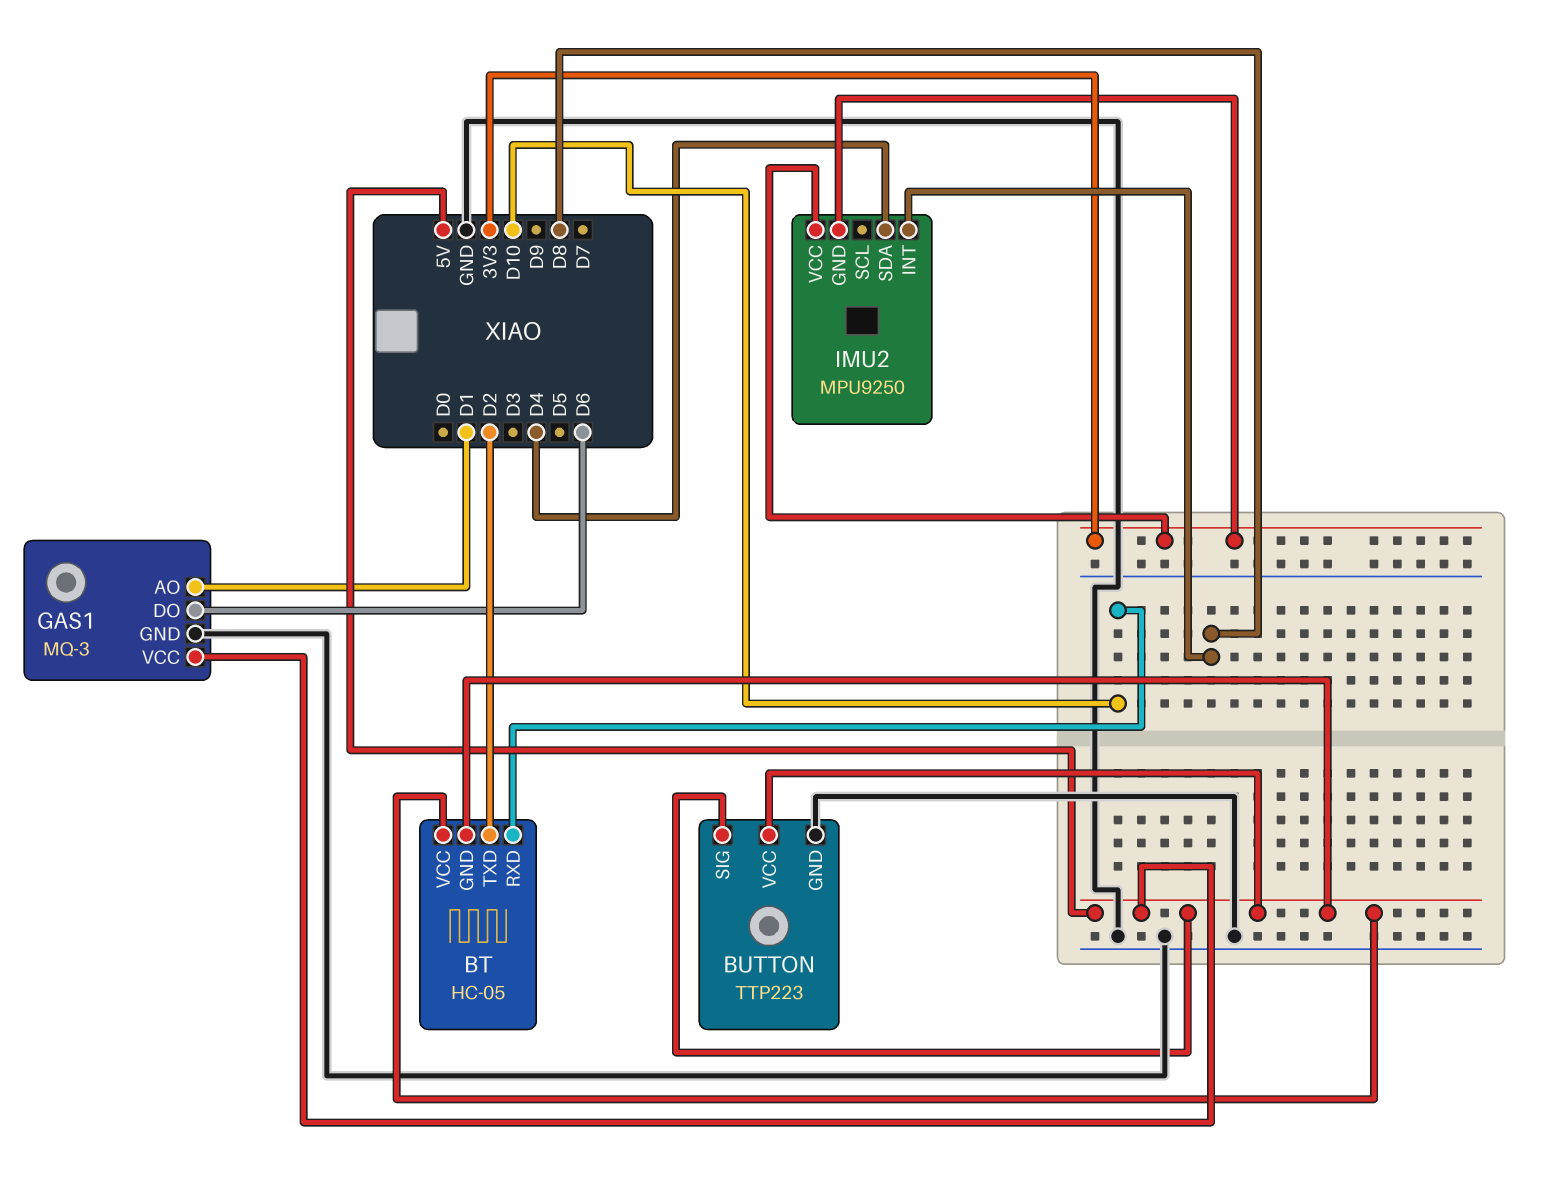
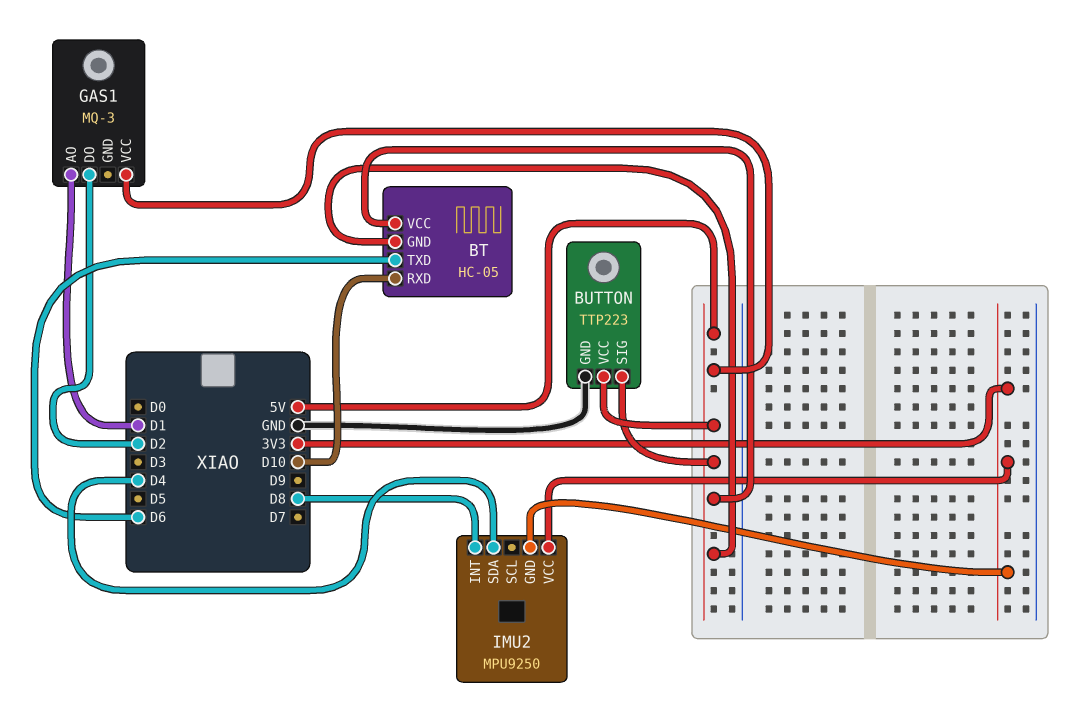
BT pin TXD: D2 -> D6
GAS1 pin DO: D6 -> D2
GAS1 pin GND: GND -> none

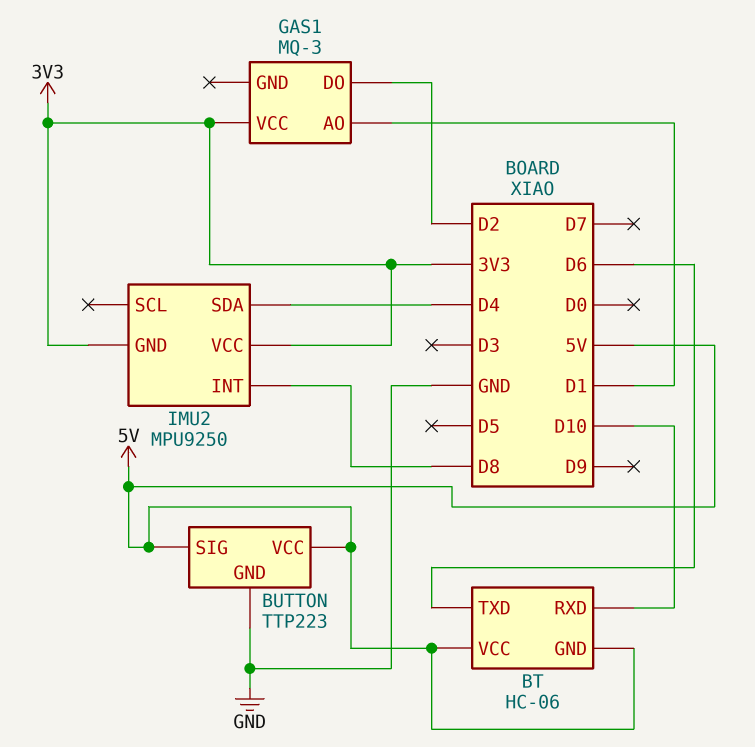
BT: HC-05 -> HC-06
GAS1 pin VCC: 5V -> 3V3

